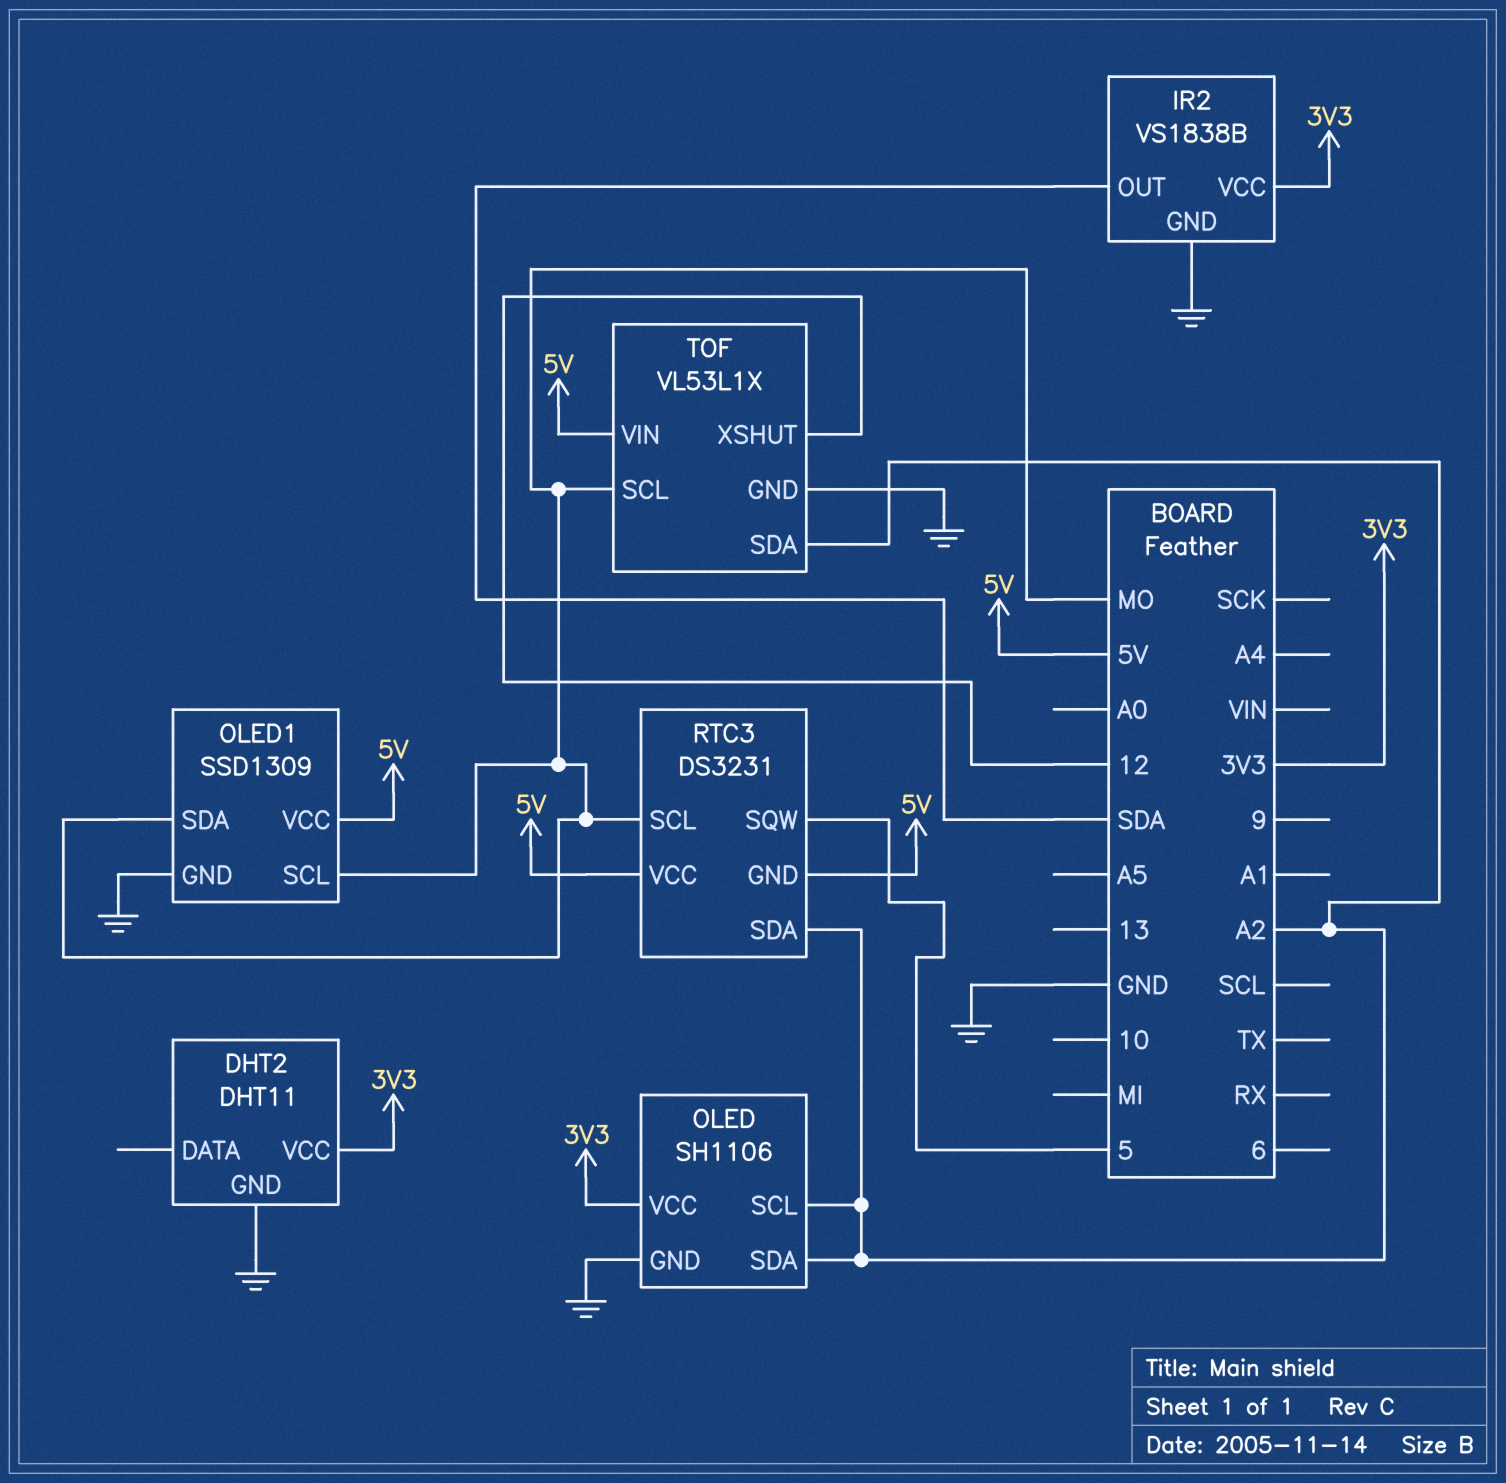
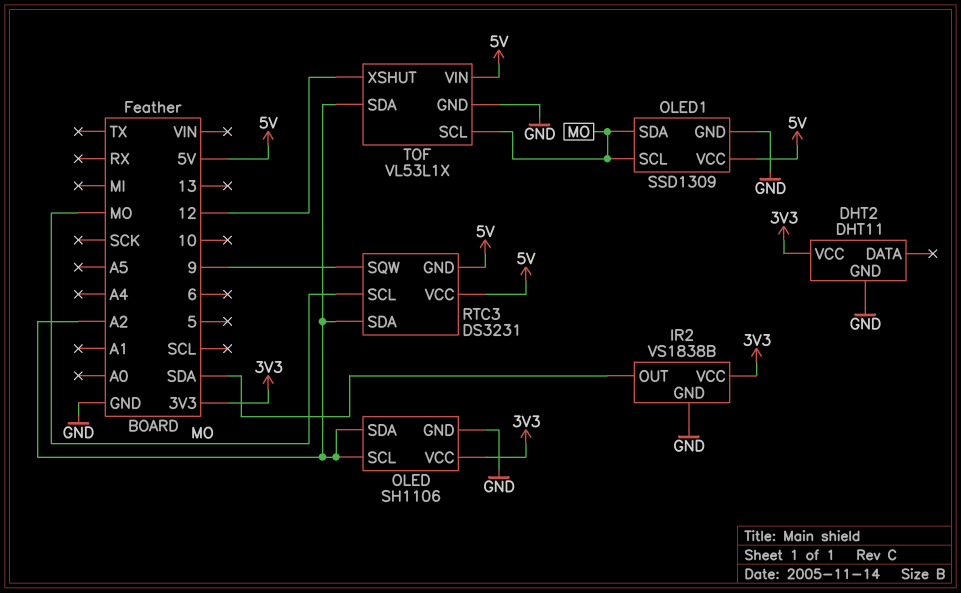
RTC3 pin SQW: 5 -> 9

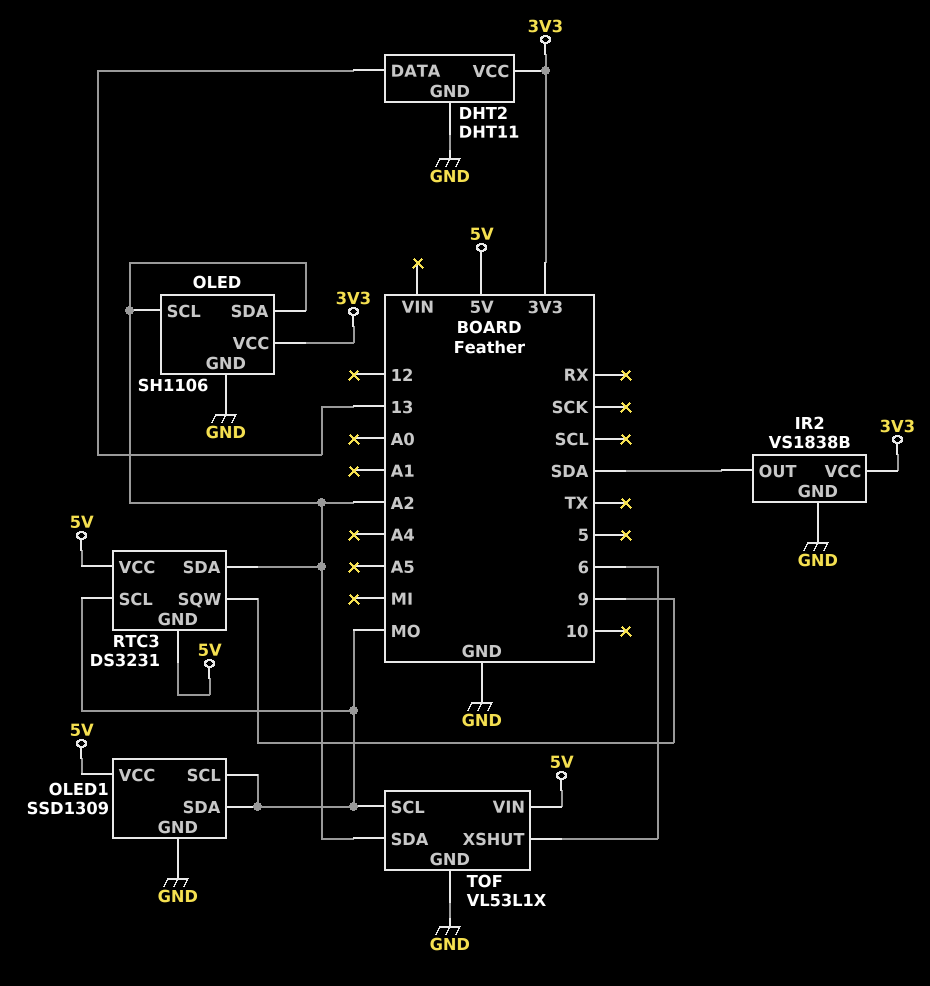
DHT2 pin DATA: none -> 13
TOF pin XSHUT: 12 -> 6

